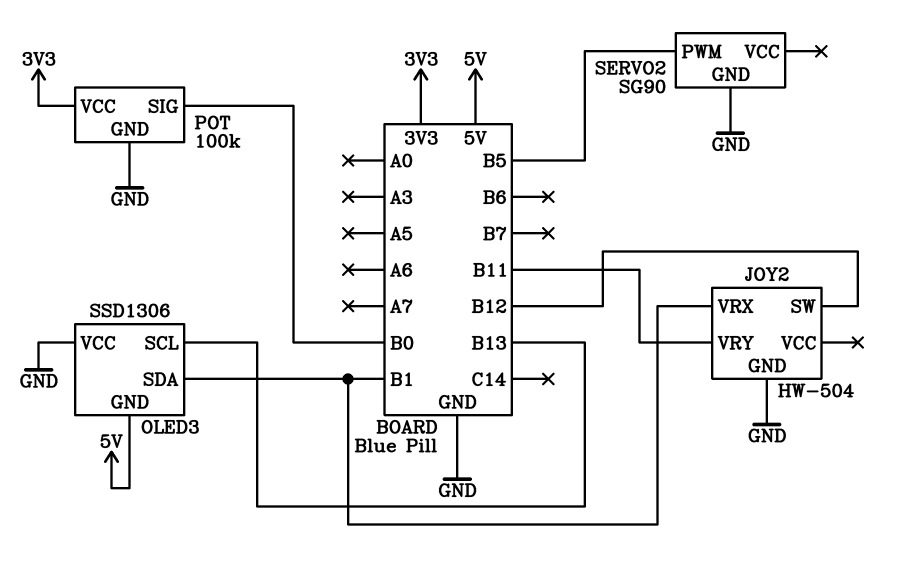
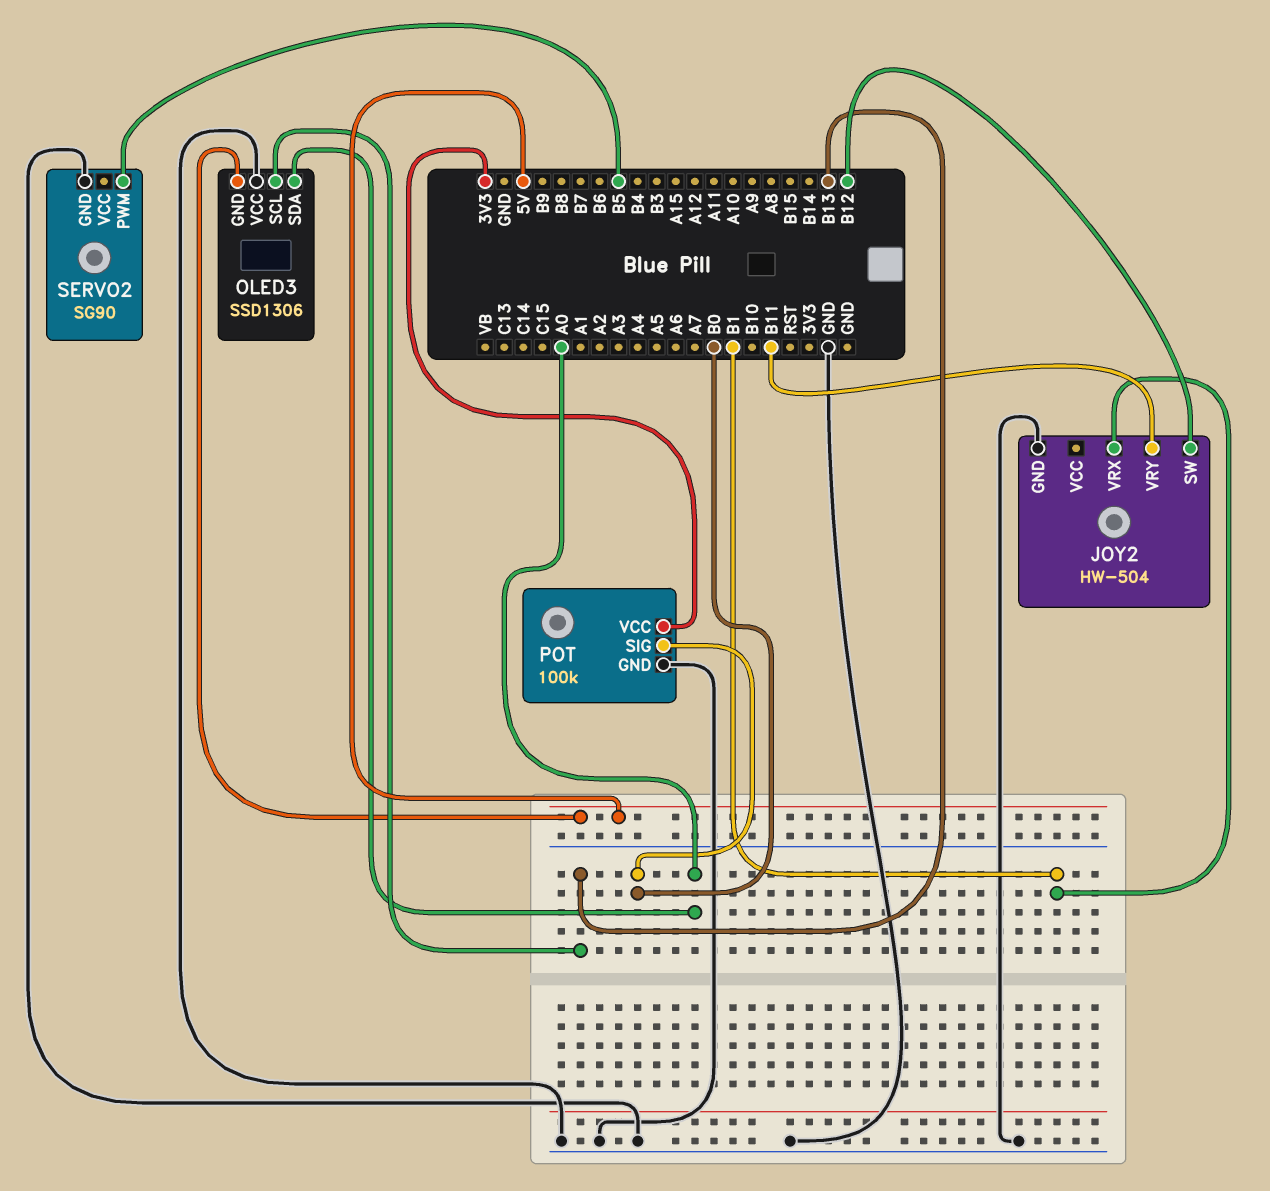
OLED3 pin SDA: B1 -> A0

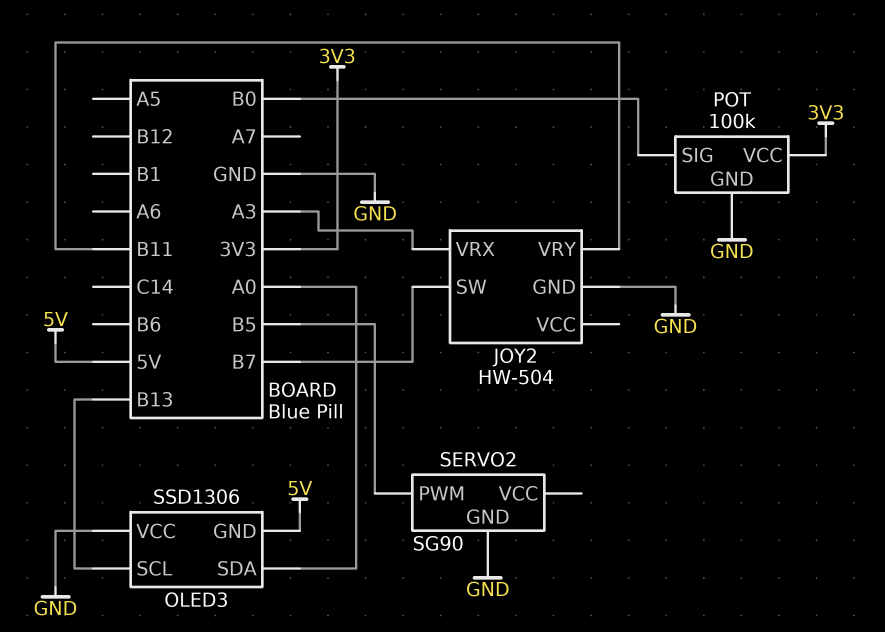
JOY2 pin SW: B12 -> B7
JOY2 pin VRX: B1 -> A3

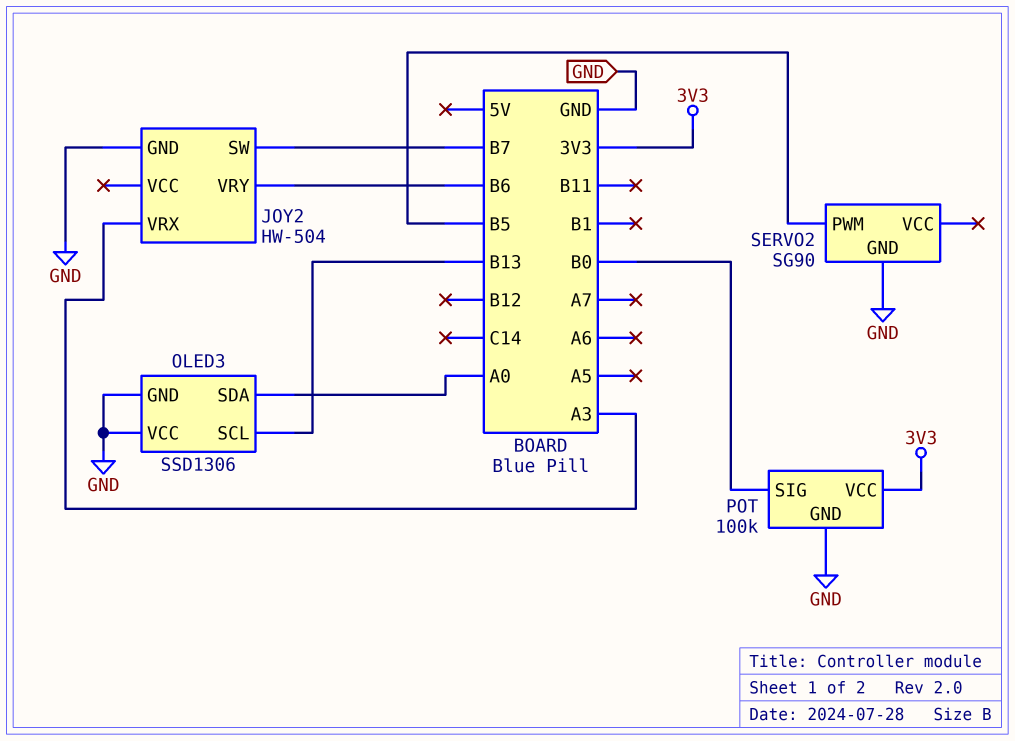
JOY2 pin VRY: B11 -> B6
OLED3 pin GND: 5V -> GND

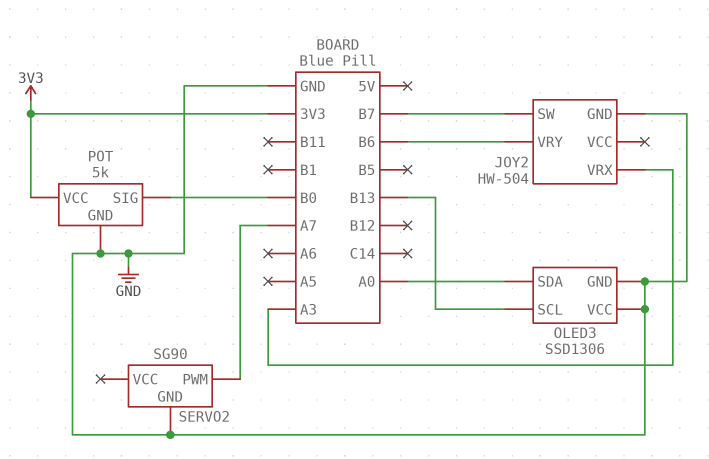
POT: 100k -> 5k
SERVO2 pin PWM: B5 -> A7

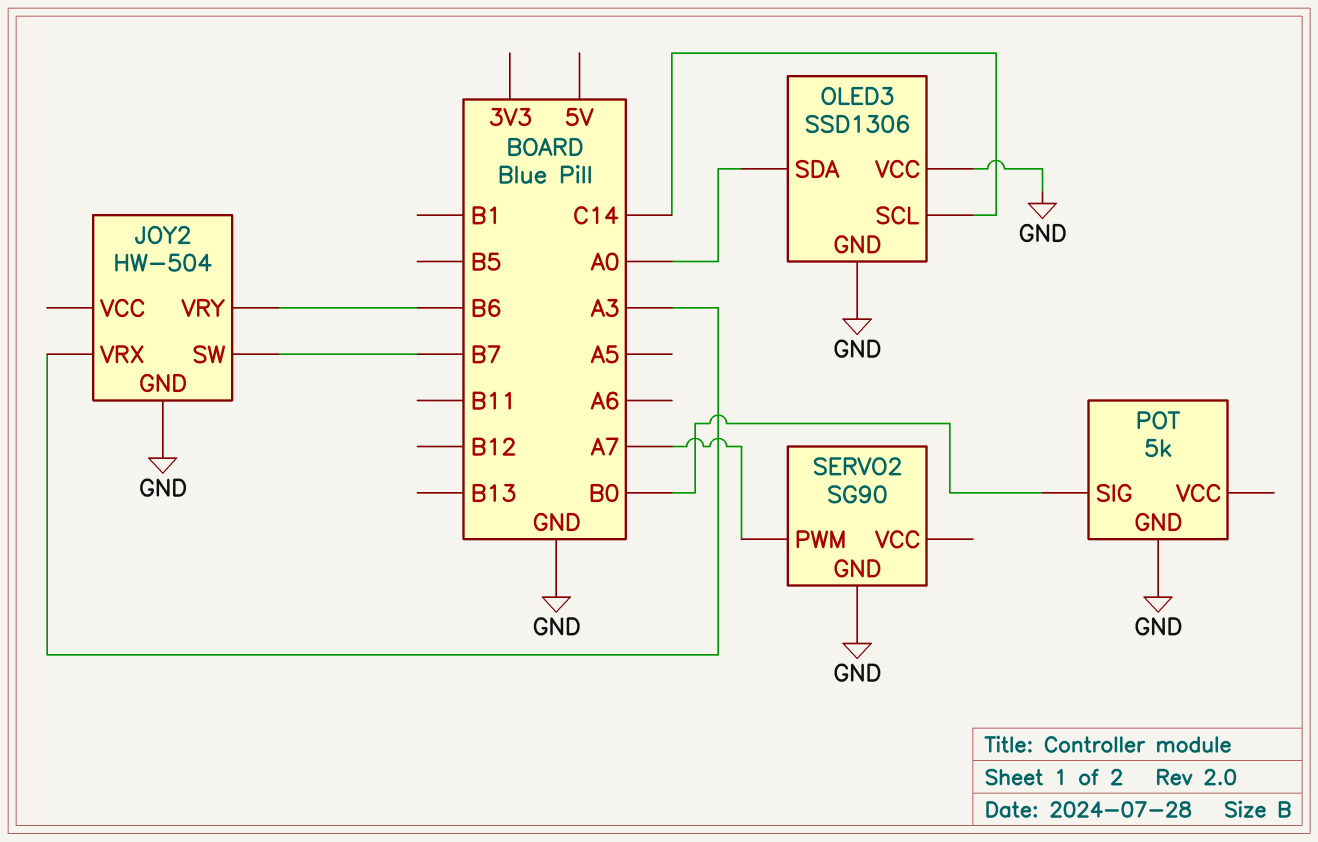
OLED3 pin SCL: B13 -> C14
POT pin VCC: 3V3 -> none

